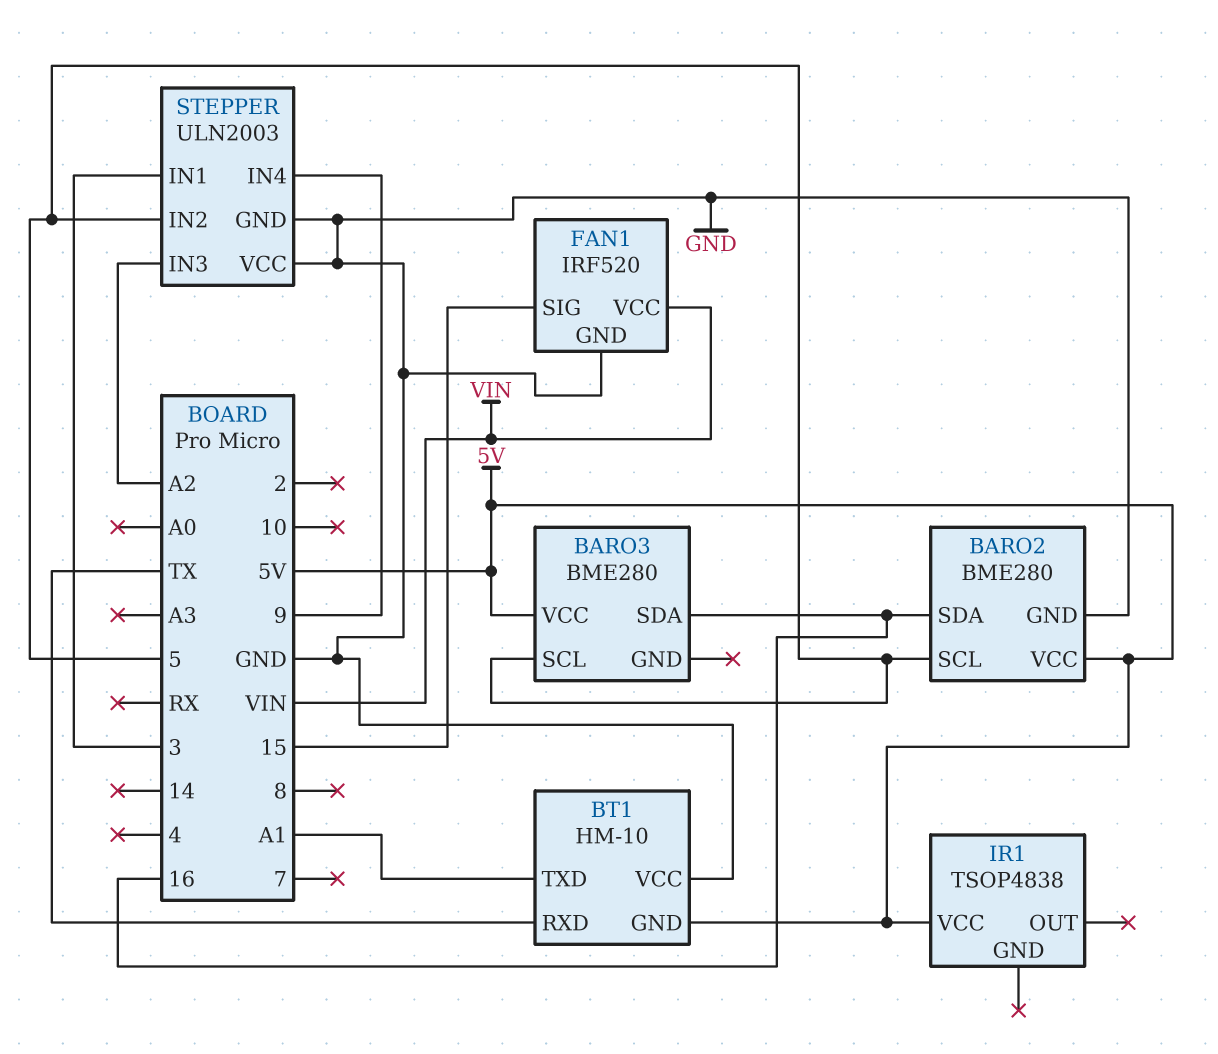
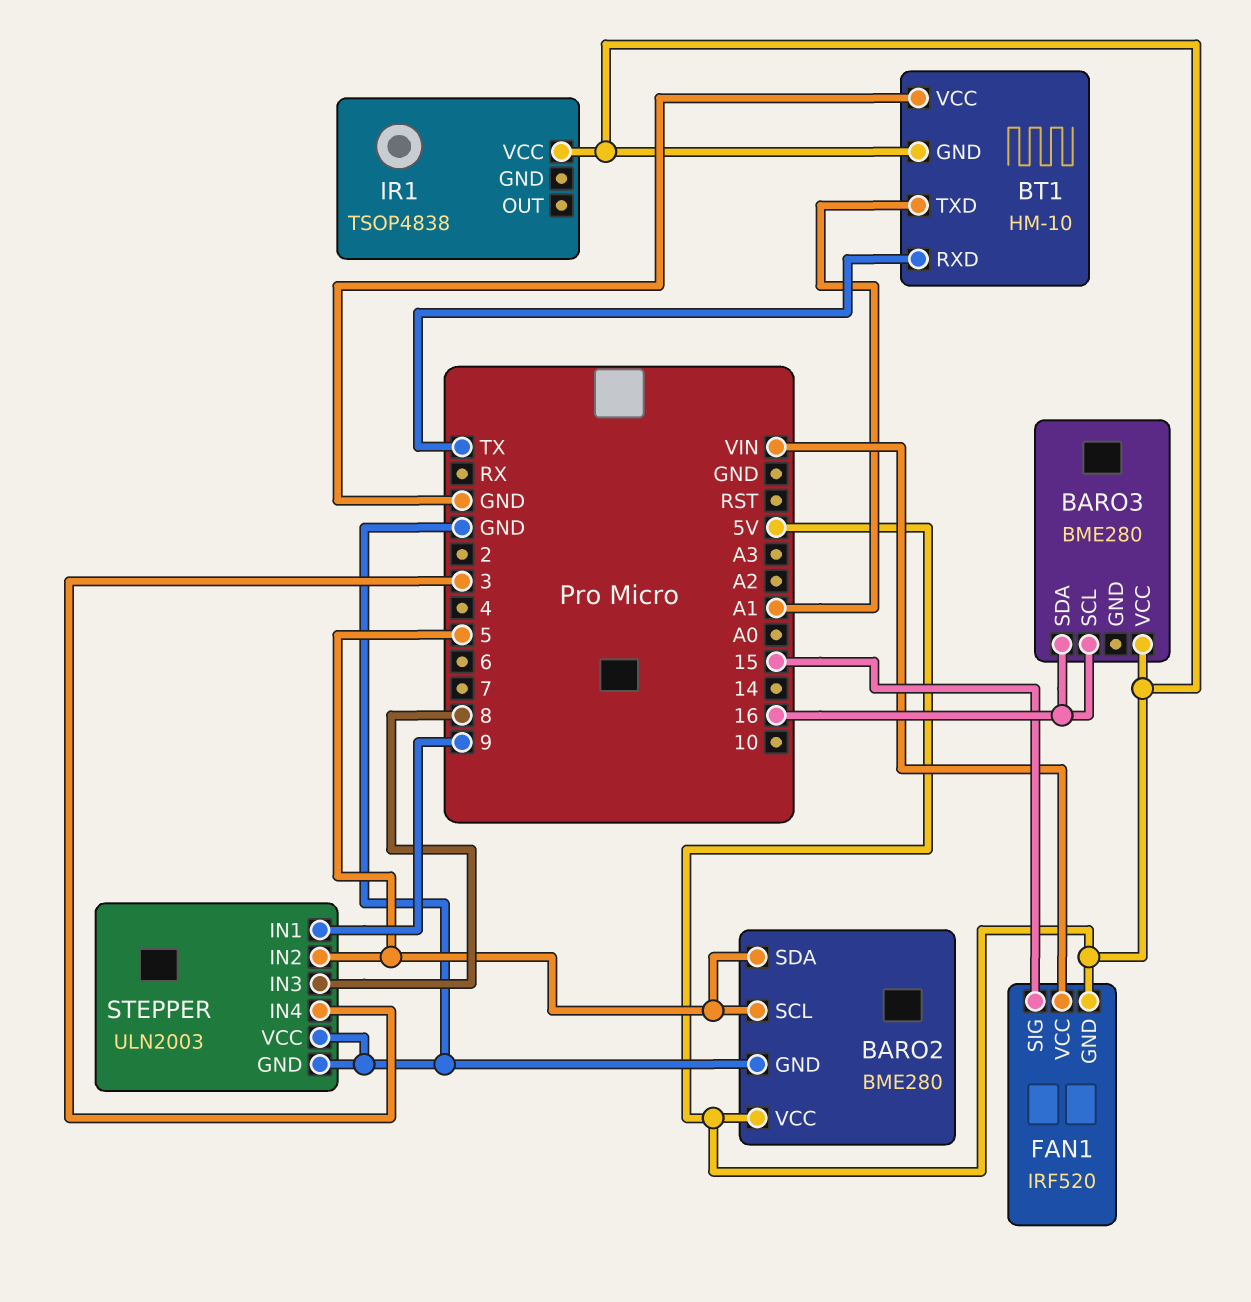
BARO2 pin SDA: 16 -> 5
BARO3 pin SCL: 5 -> 16
FAN1 pin GND: GND -> 5V
STEPPER pin IN1: 3 -> 9
STEPPER pin IN3: A2 -> 8
STEPPER pin IN4: 9 -> 3

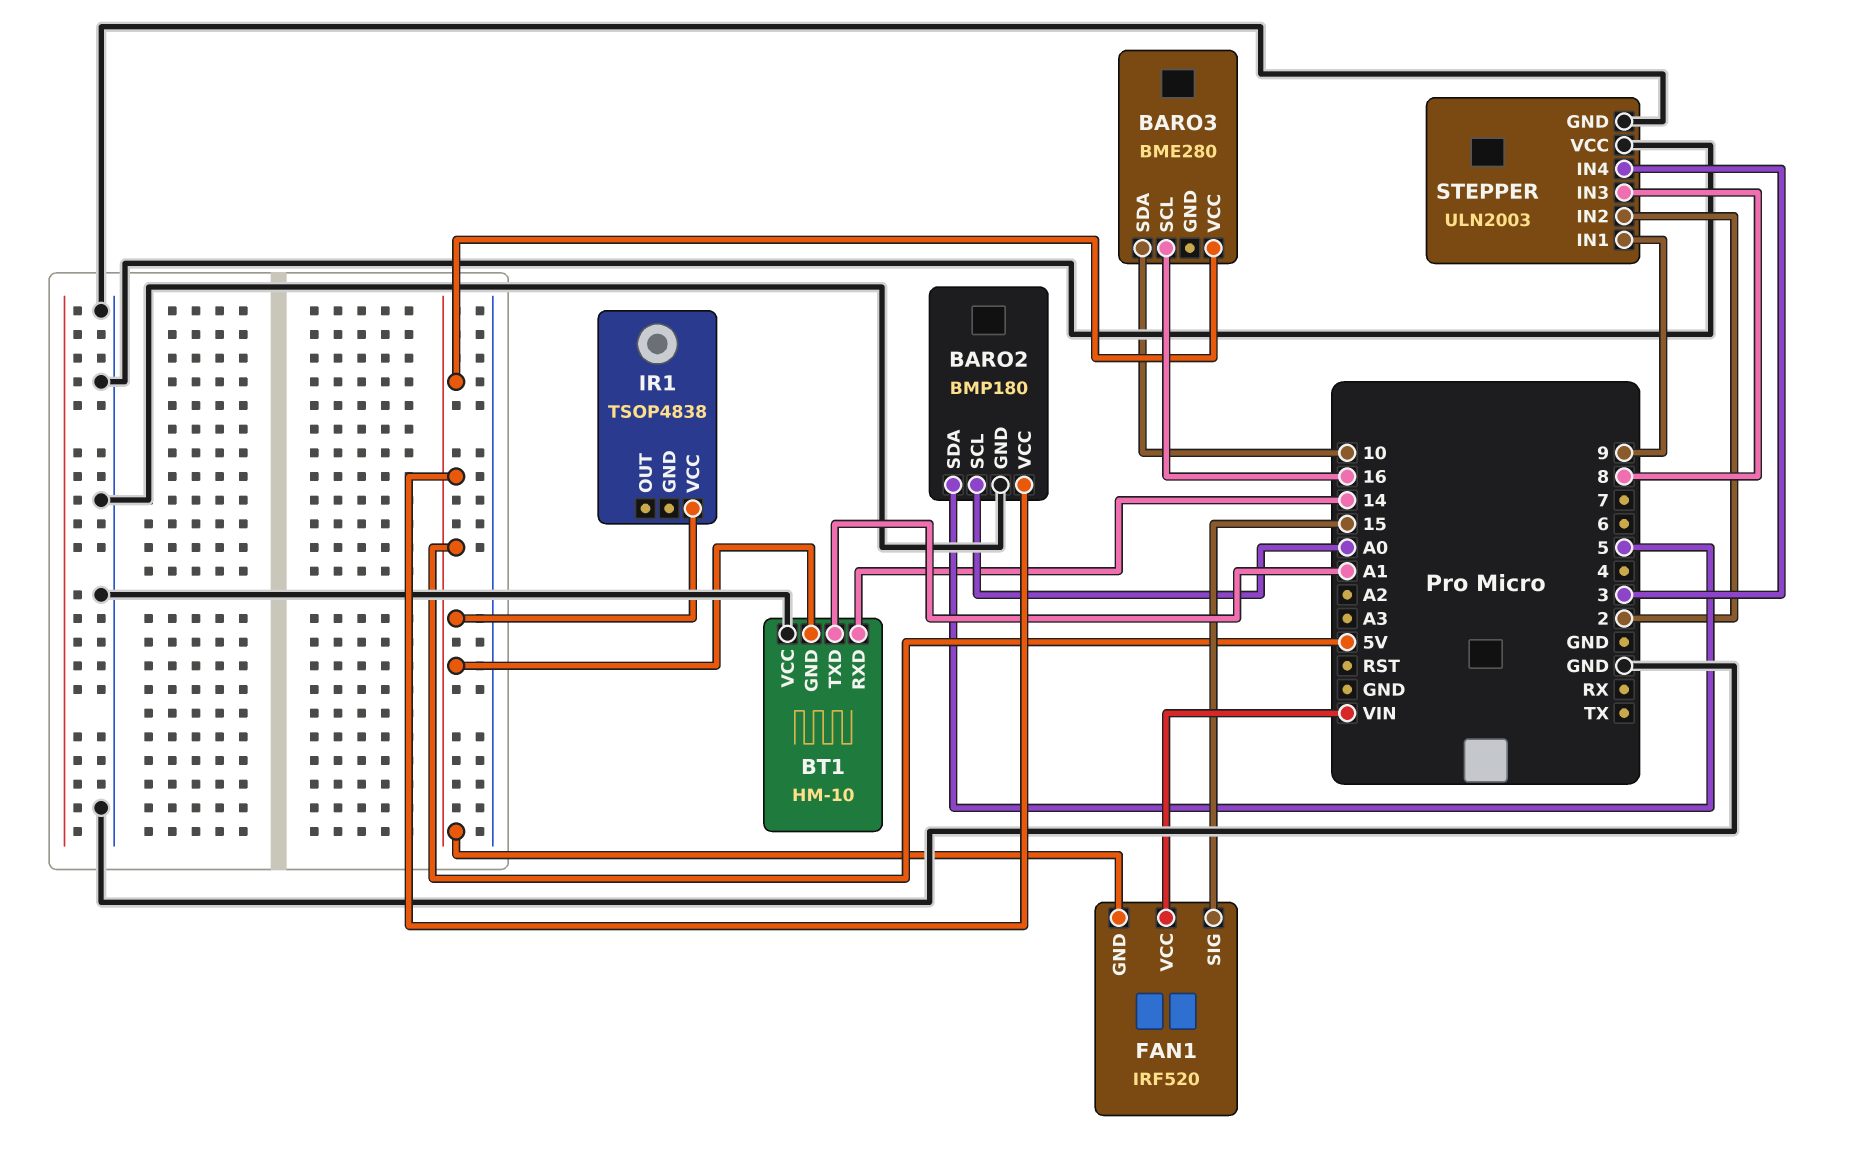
BARO2: BME280 -> BMP180
BARO2 pin SCL: 5 -> A0
BARO3 pin SDA: 16 -> 10
BT1 pin RXD: TX -> 14
STEPPER pin IN2: 5 -> 2

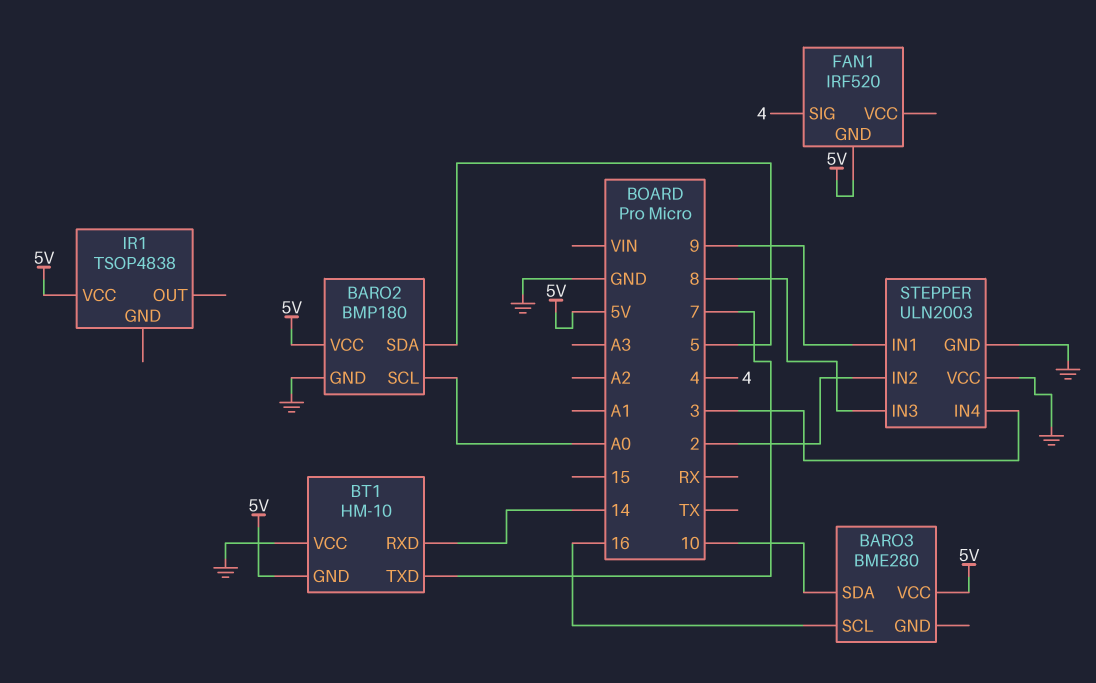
BT1 pin TXD: A1 -> 7
FAN1 pin SIG: 15 -> 4
FAN1 pin VCC: VIN -> none

